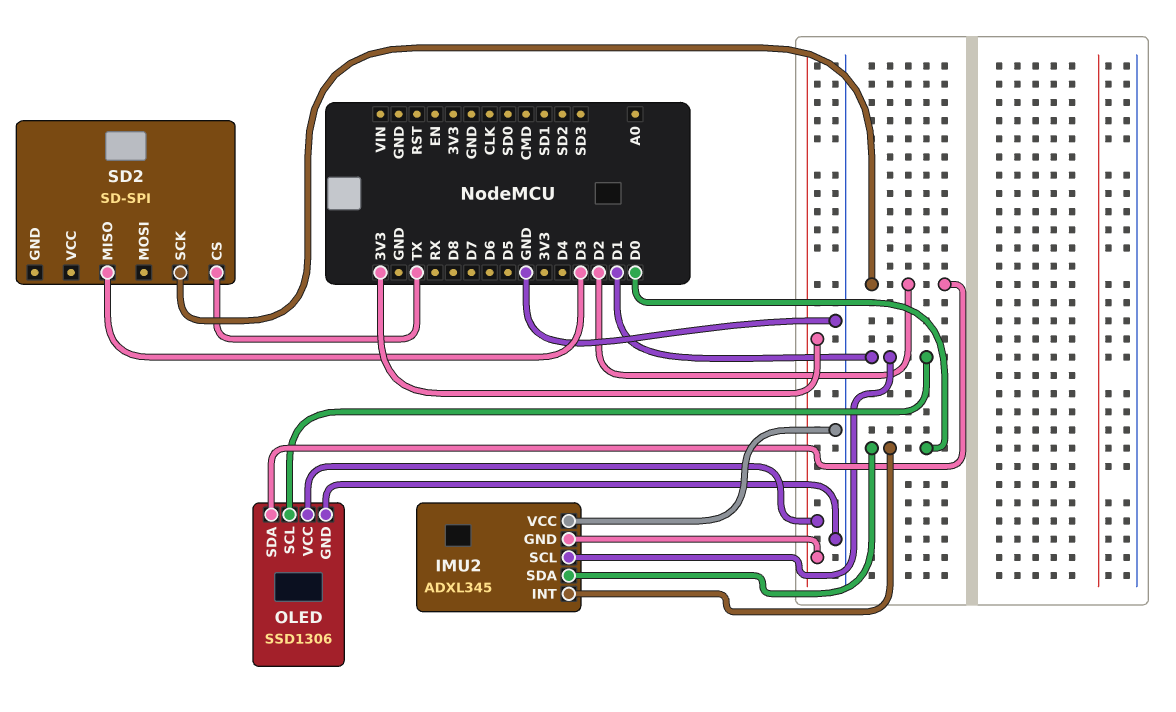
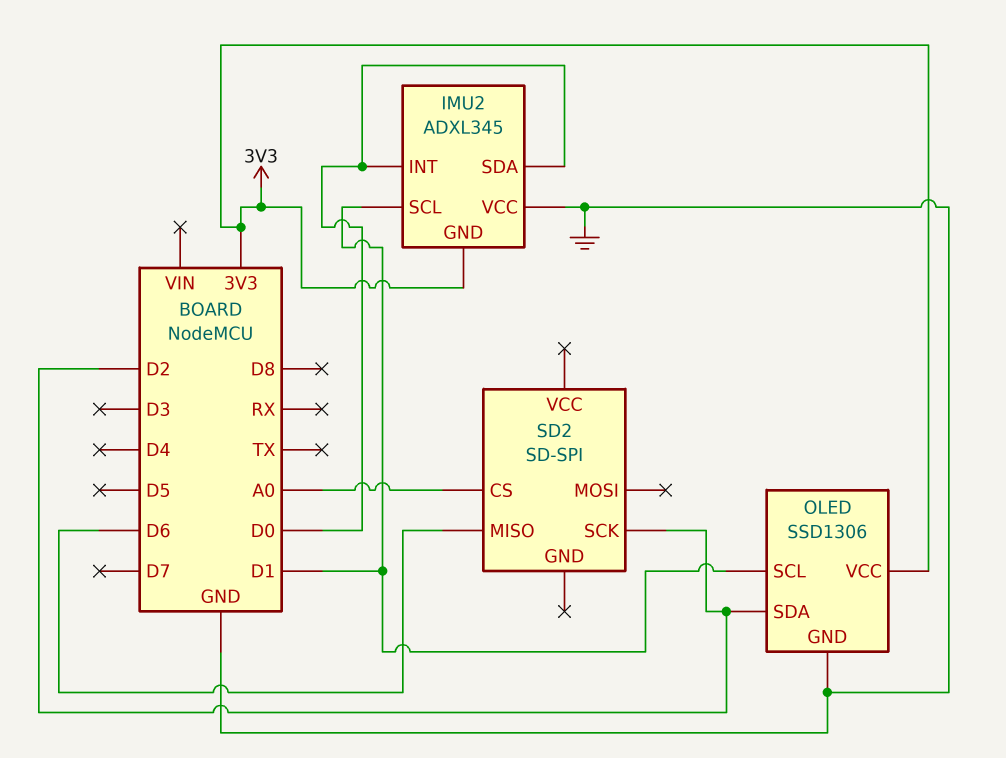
SD2 pin CS: TX -> A0
SD2 pin MISO: D3 -> D6

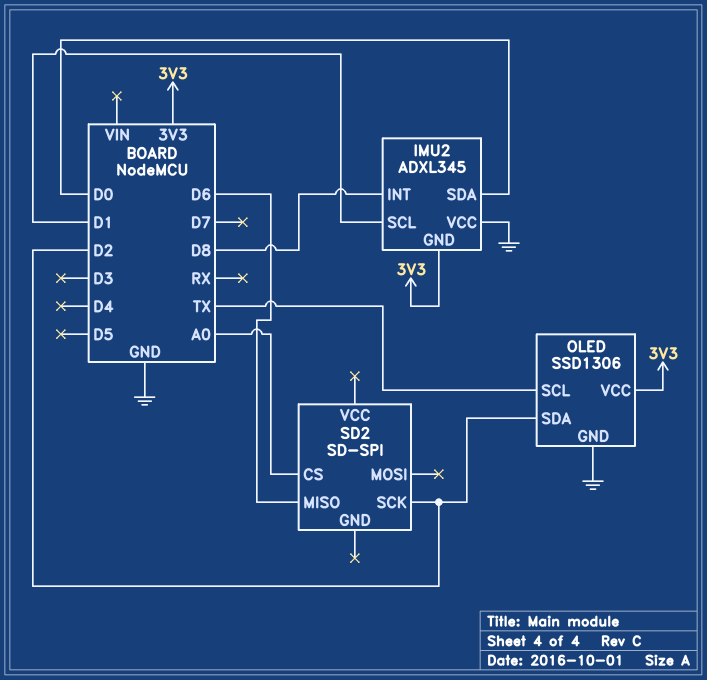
IMU2 pin INT: D0 -> D8
OLED pin SCL: D1 -> TX

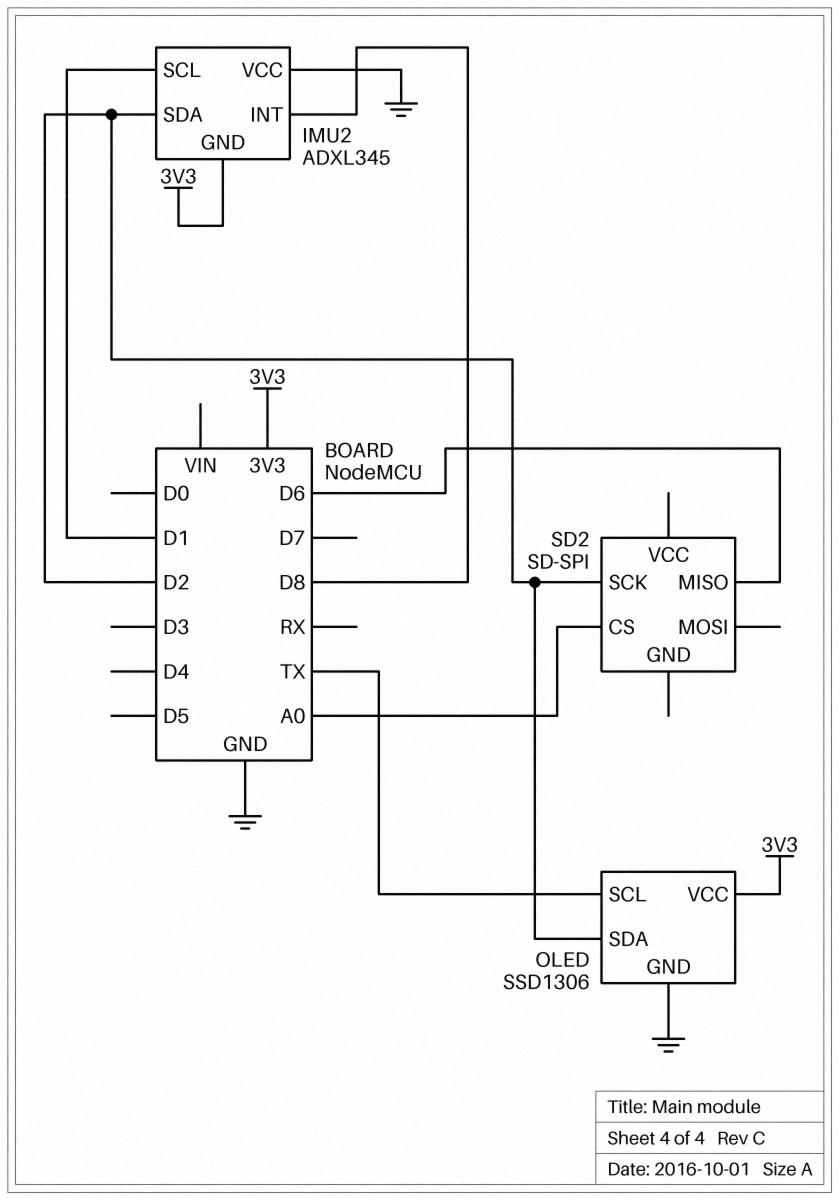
IMU2 pin SDA: D0 -> D2

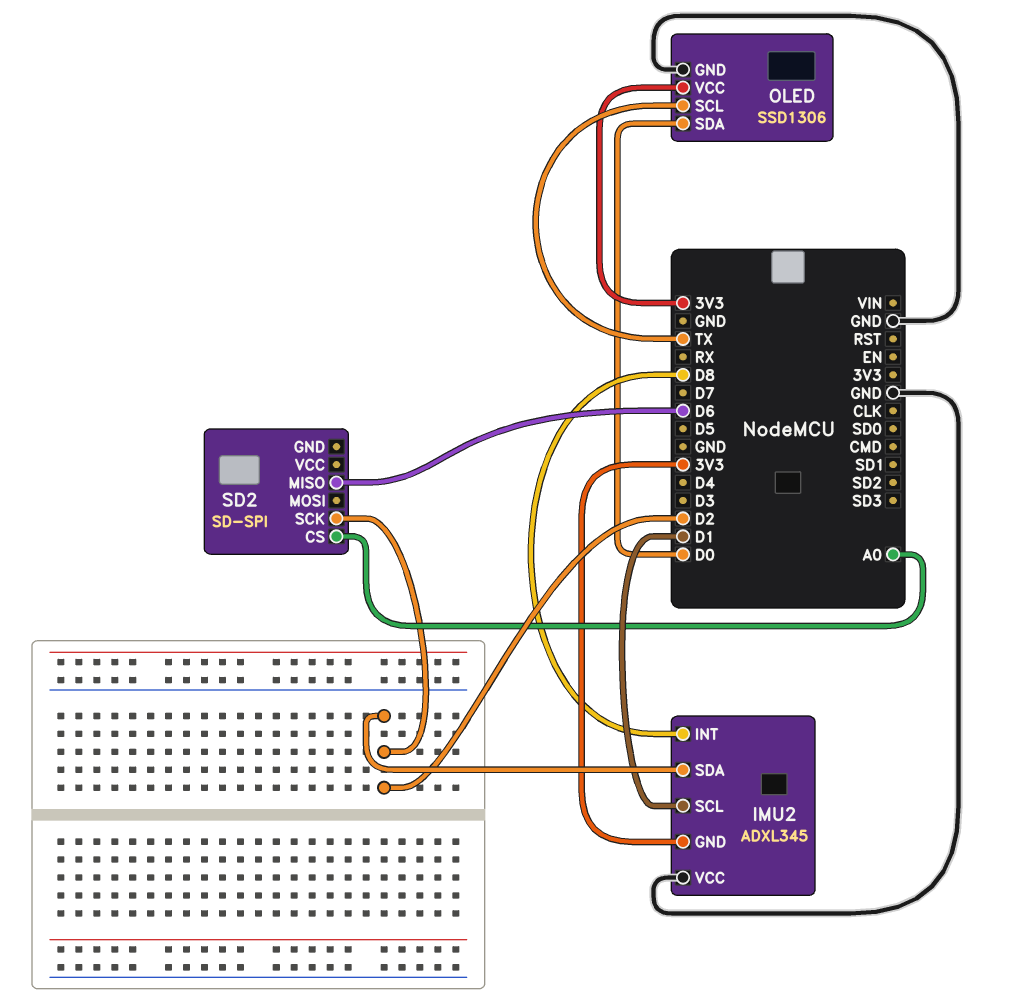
OLED pin SDA: D2 -> D0

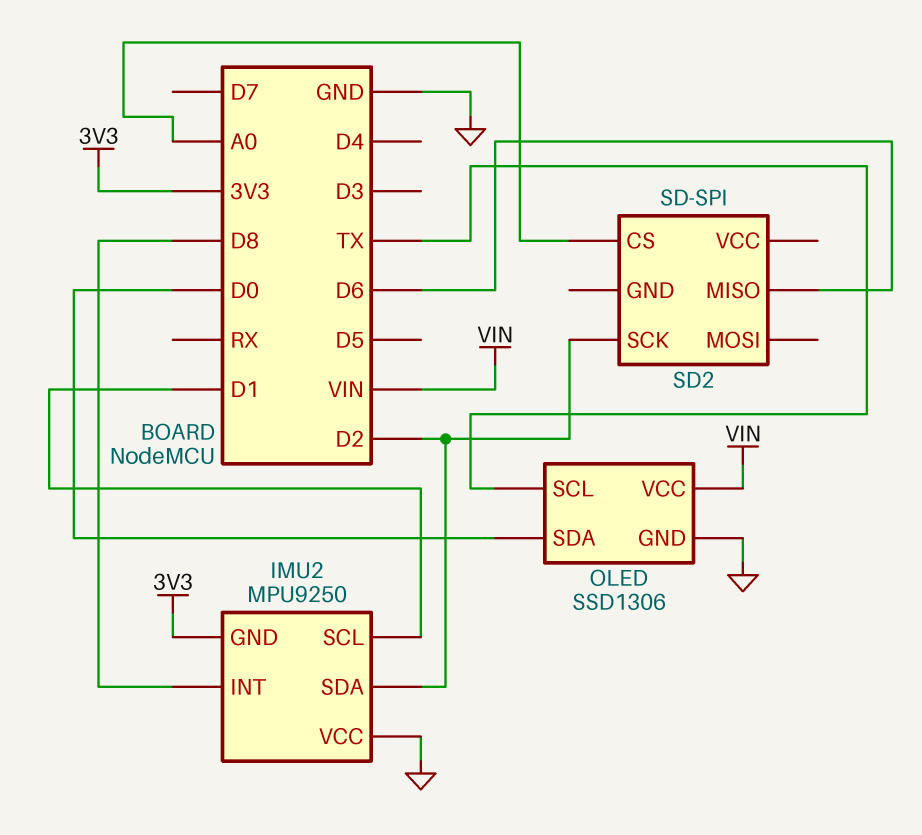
IMU2: ADXL345 -> MPU9250
OLED pin VCC: 3V3 -> VIN

